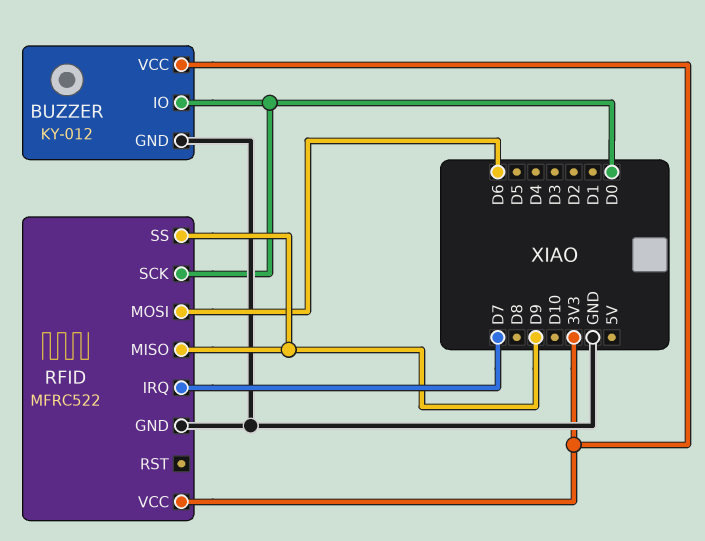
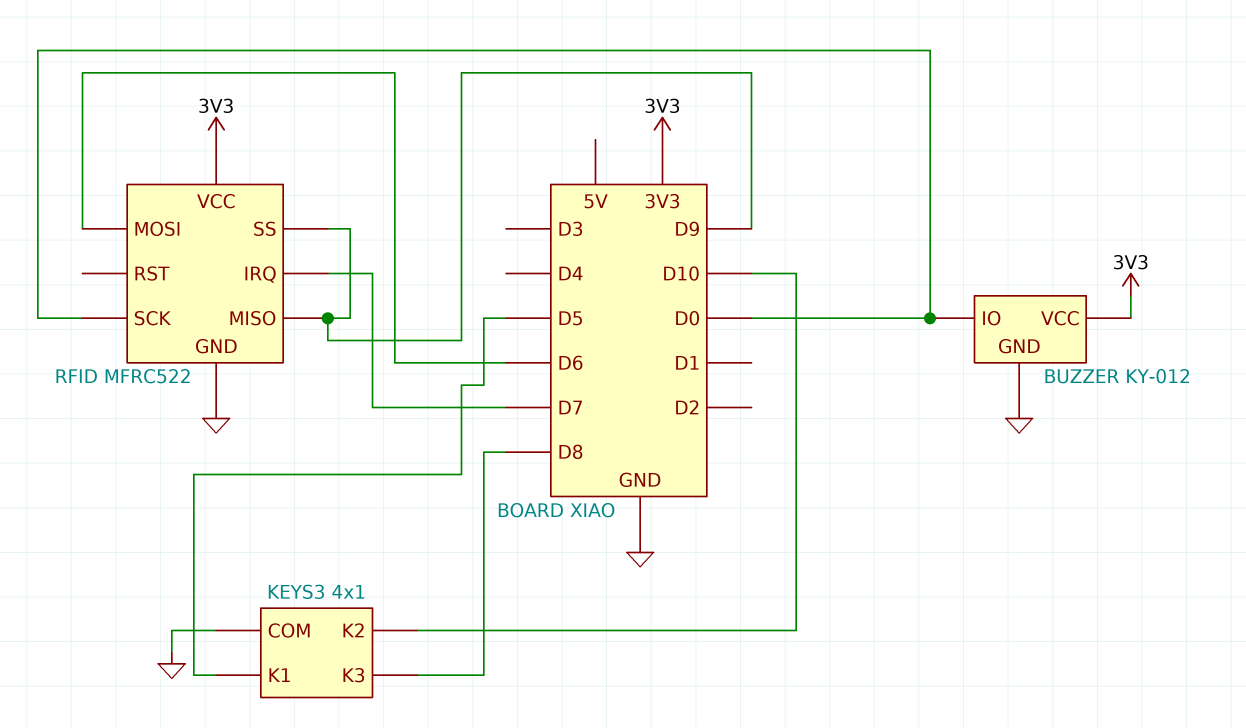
KEYS3: none -> 4x1
KEYS3 pin COM: none -> GND
KEYS3 pin K1: none -> D5
KEYS3 pin K2: none -> D10
KEYS3 pin K3: none -> D8

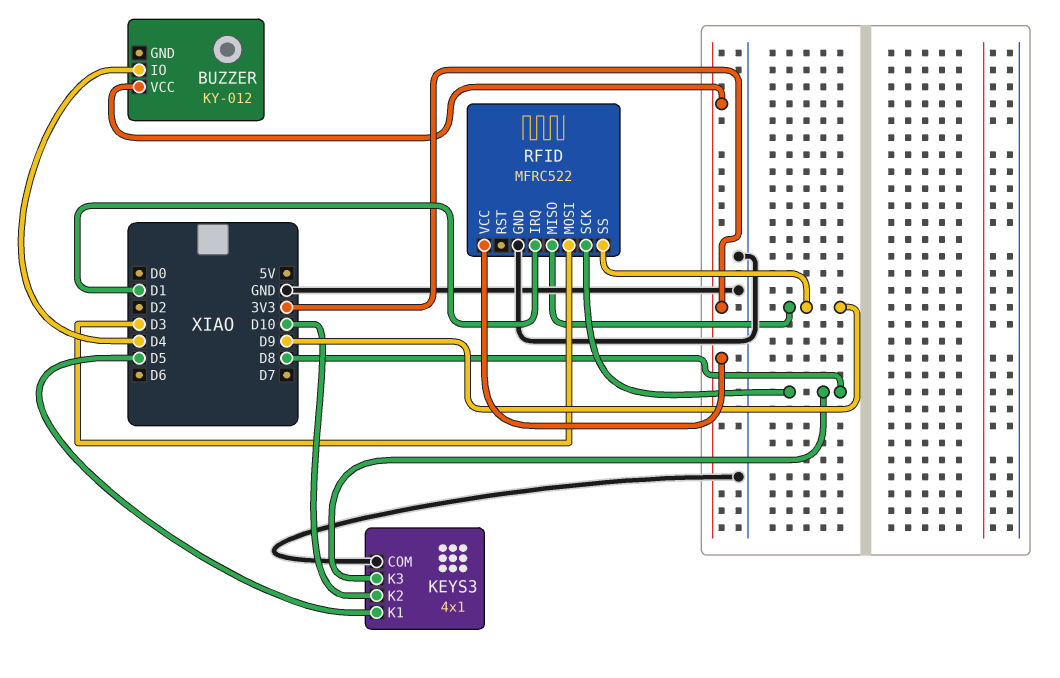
BUZZER pin GND: GND -> none
BUZZER pin IO: D0 -> D4
RFID pin IRQ: D7 -> D1
RFID pin MOSI: D6 -> D3
RFID pin SCK: D0 -> D8

